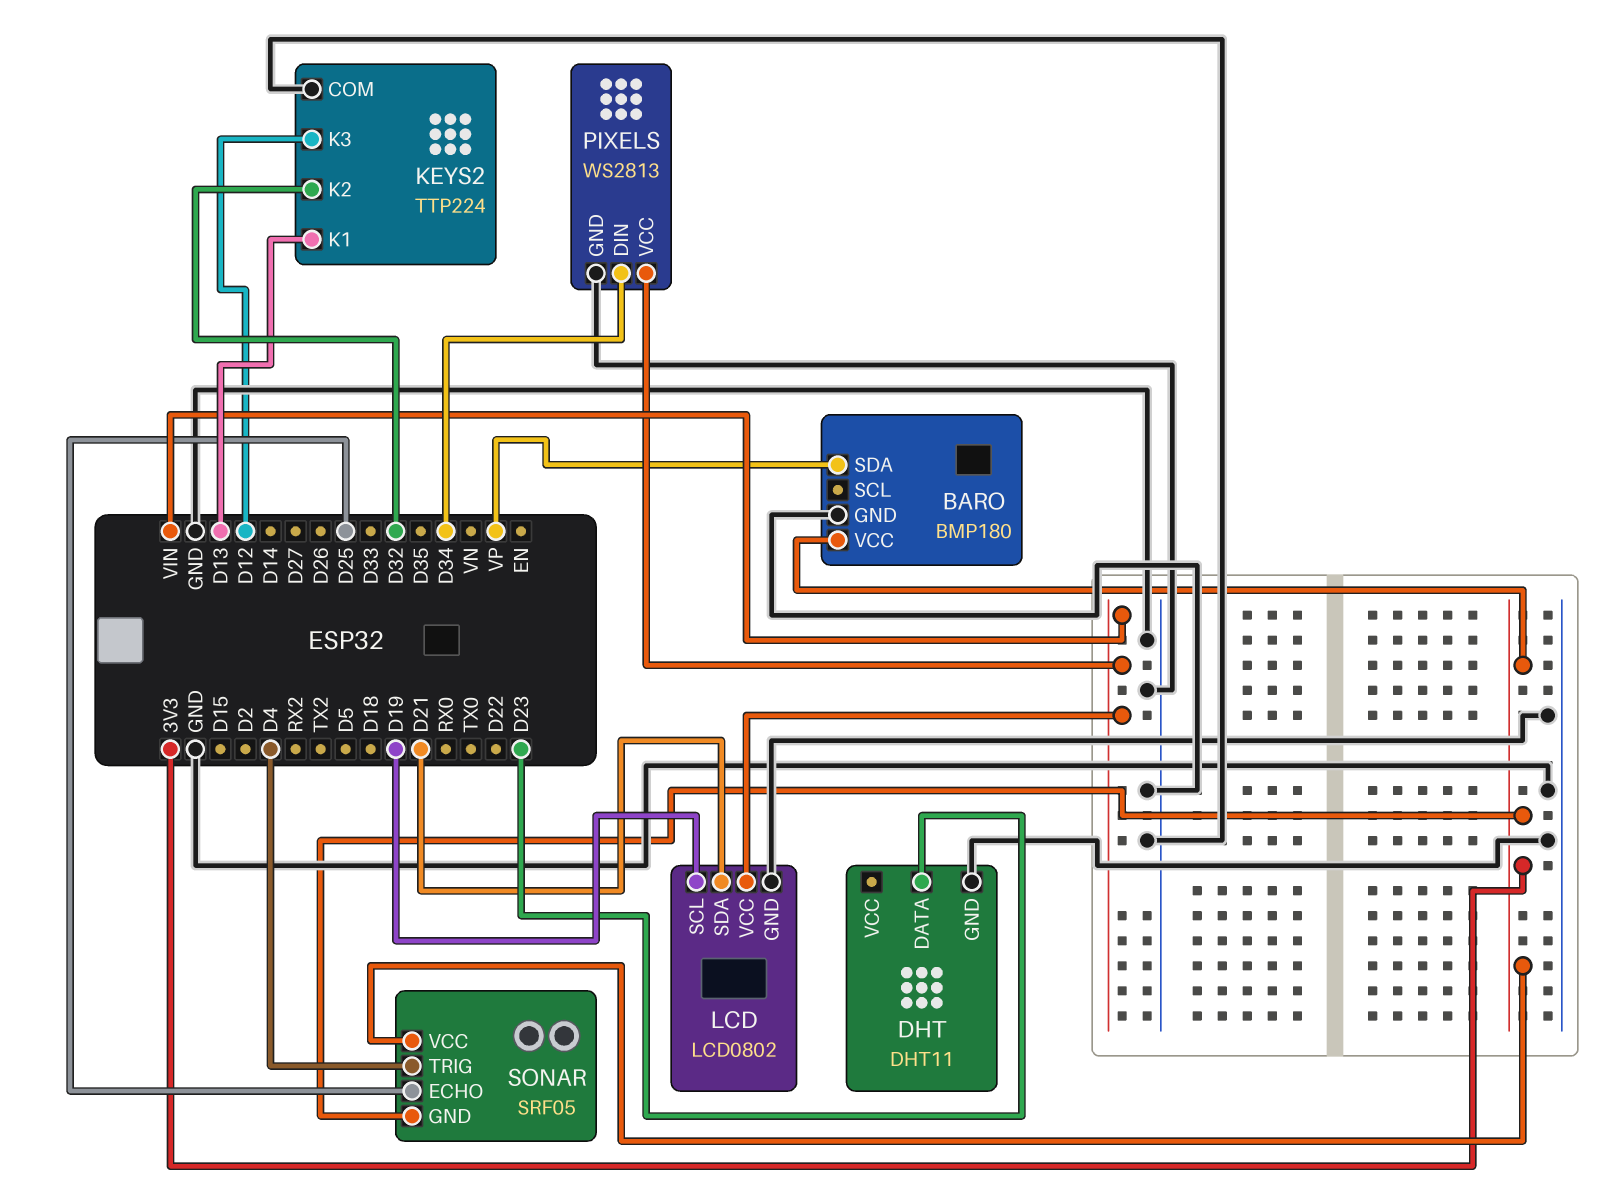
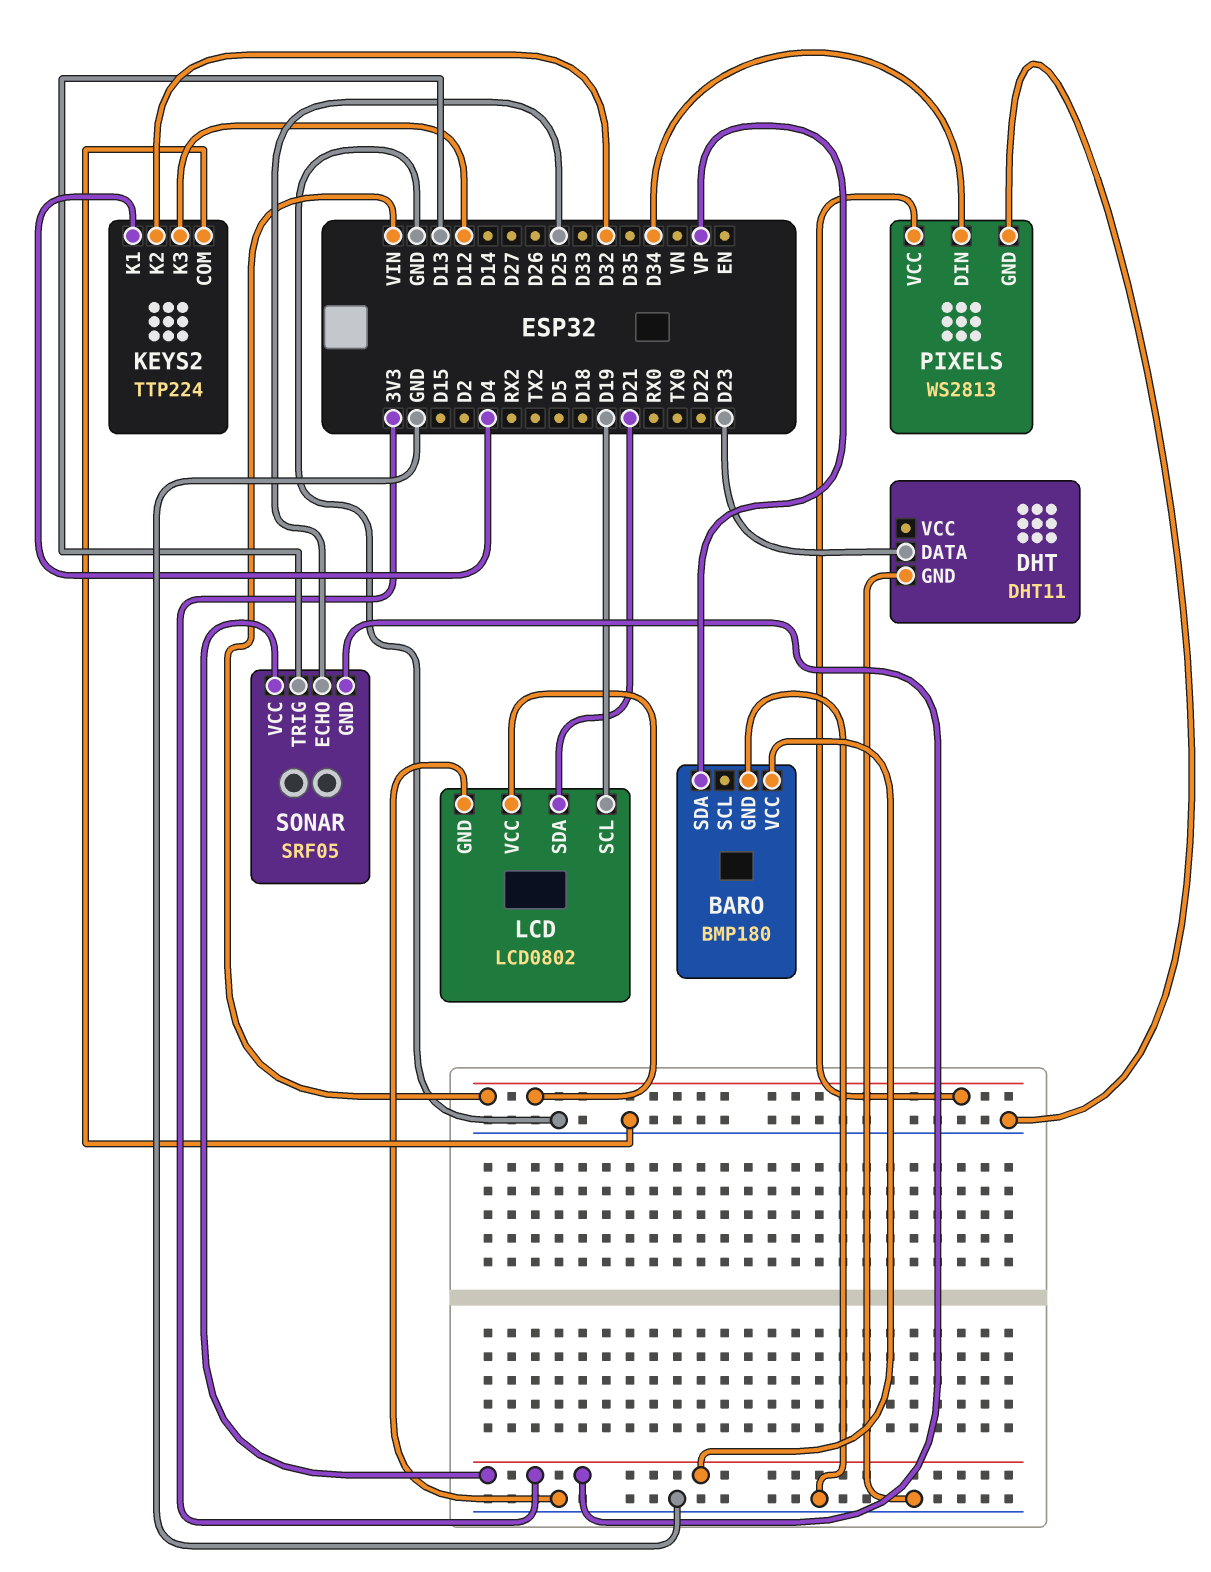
KEYS2 pin K1: D13 -> D4
SONAR pin TRIG: D4 -> D13

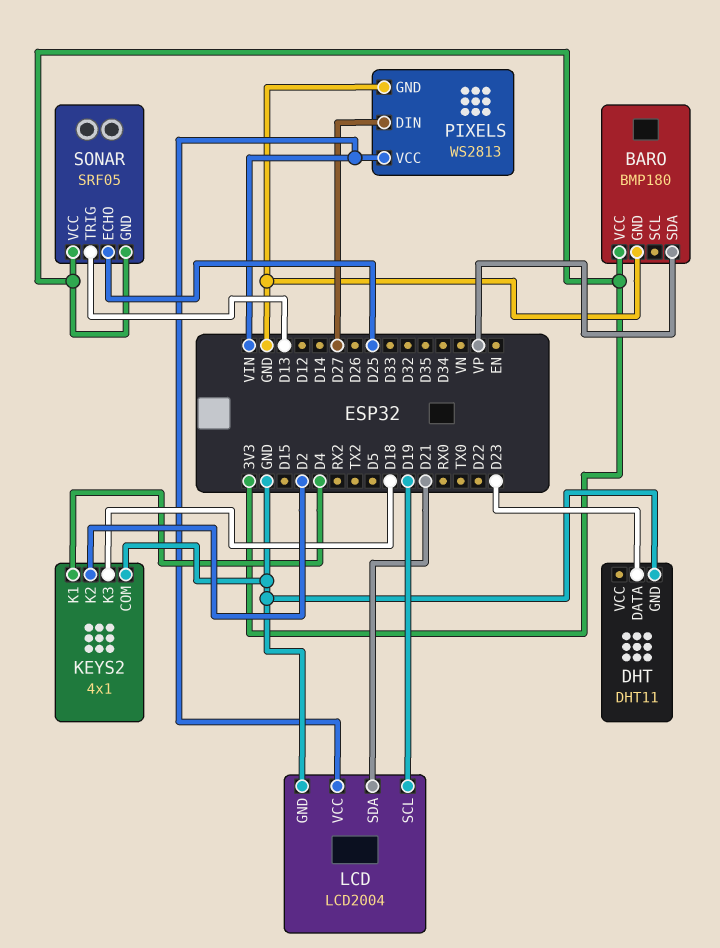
KEYS2: TTP224 -> 4x1
KEYS2 pin K2: D32 -> D2
KEYS2 pin K3: D12 -> D18
LCD: LCD0802 -> LCD2004
PIXELS pin DIN: D34 -> D27

